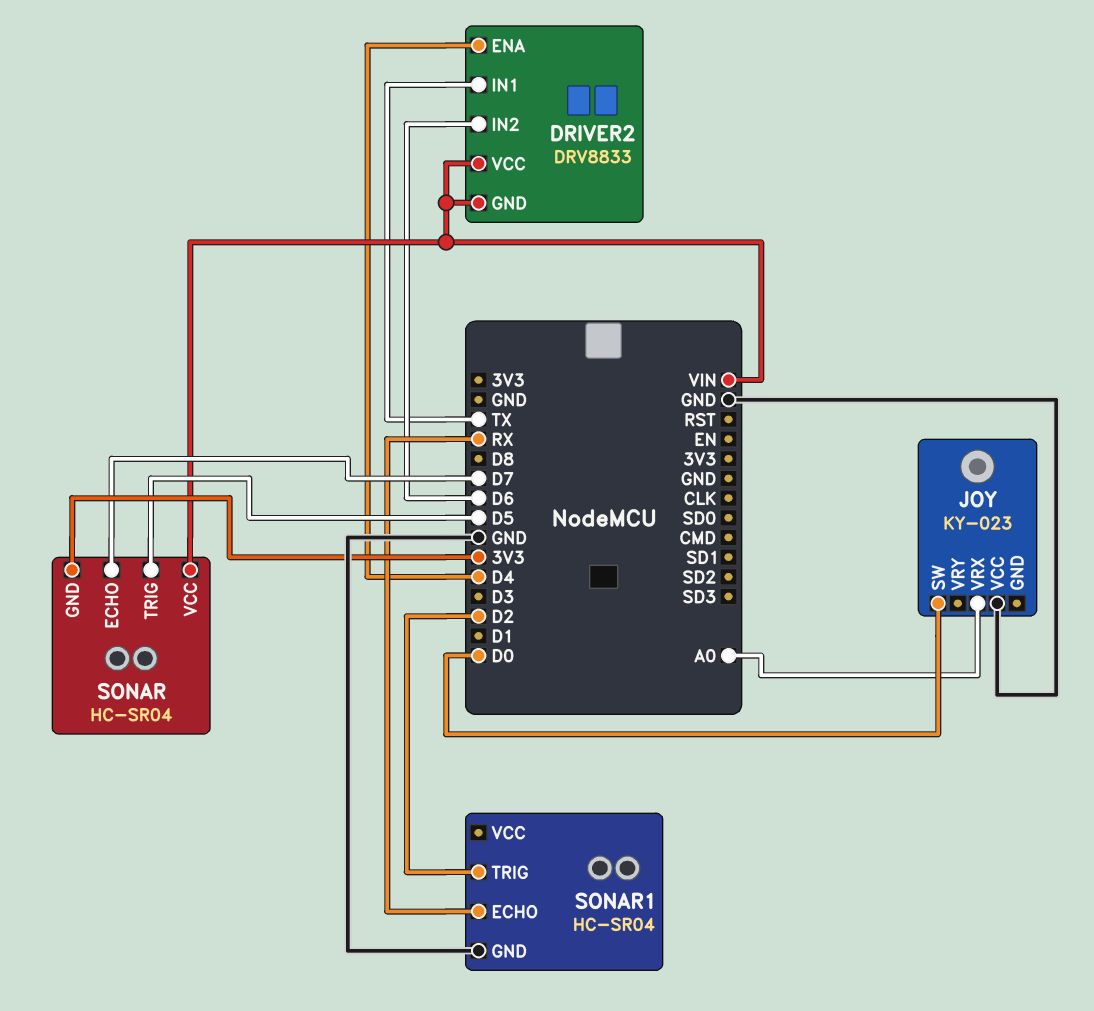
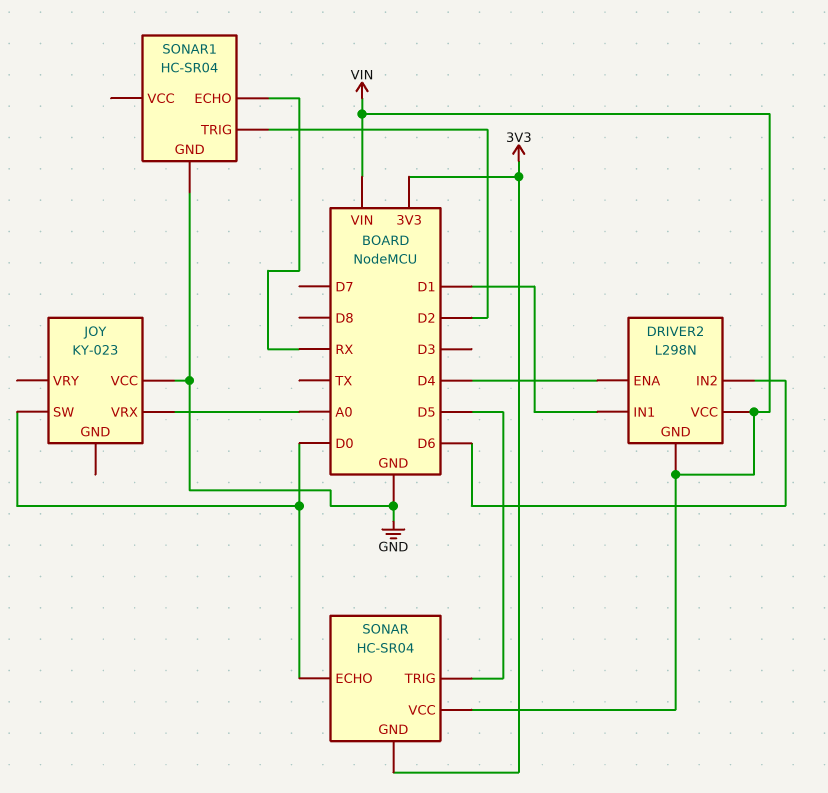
DRIVER2: DRV8833 -> L298N
DRIVER2 pin IN1: TX -> D1
SONAR pin ECHO: D7 -> D0

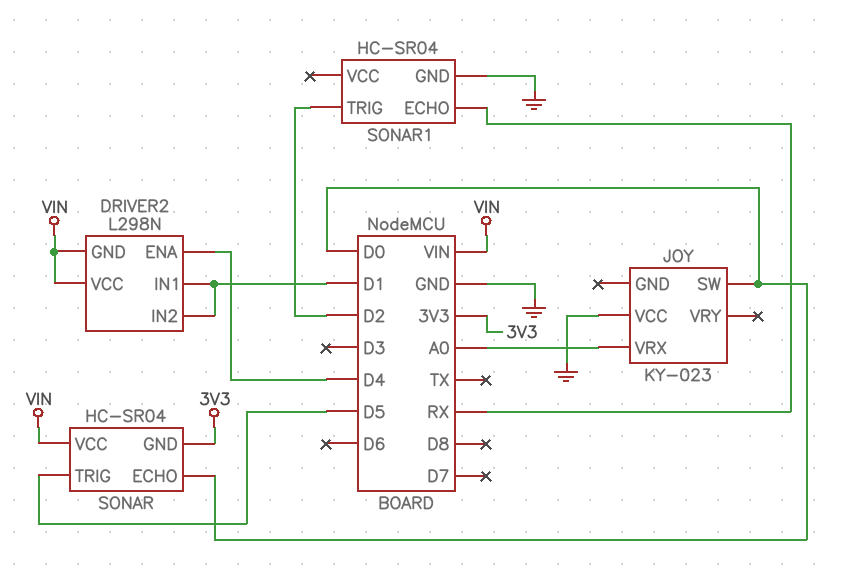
DRIVER2 pin IN2: D6 -> D1

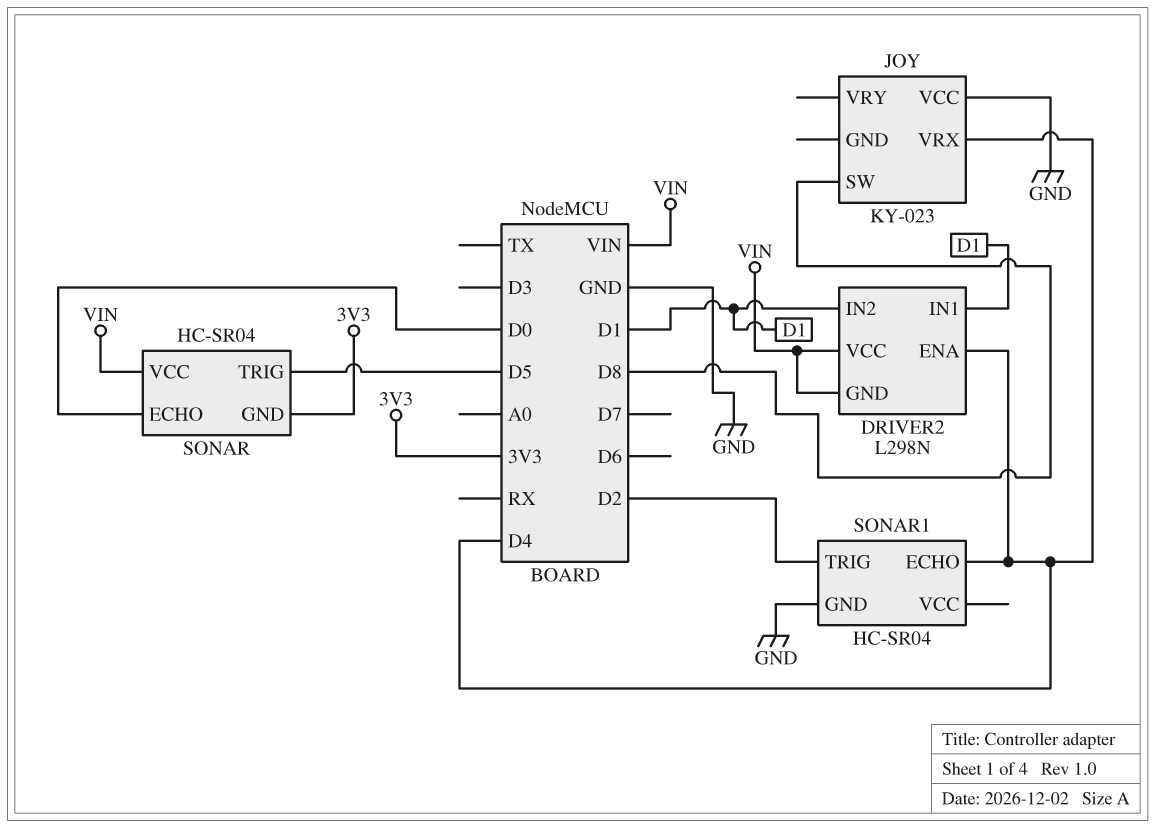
JOY pin SW: D0 -> D8
JOY pin VRX: A0 -> D4
SONAR1 pin ECHO: RX -> D4

